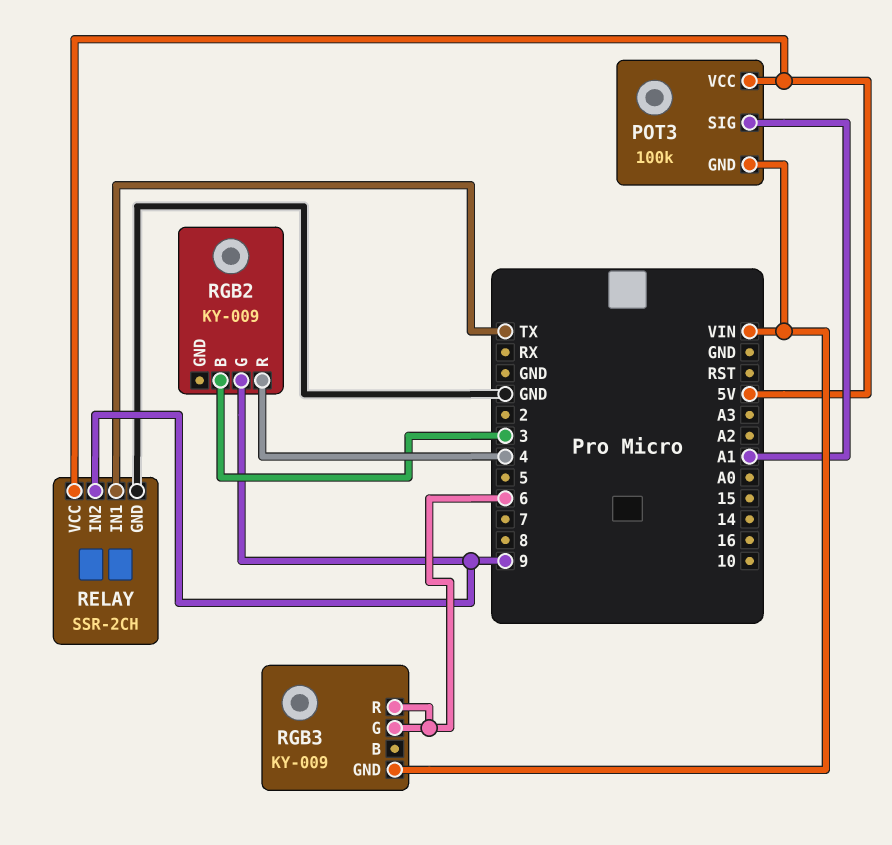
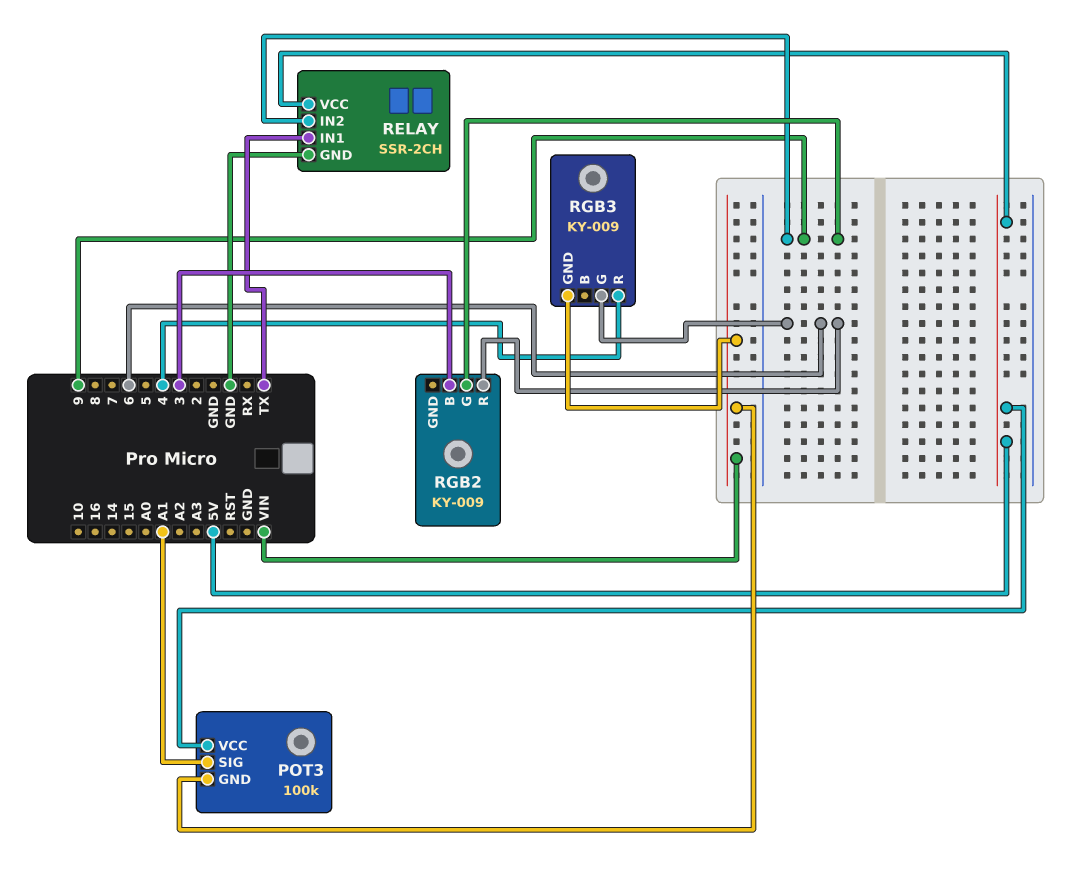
RGB2 pin R: 4 -> 6
RGB3 pin R: 6 -> 4

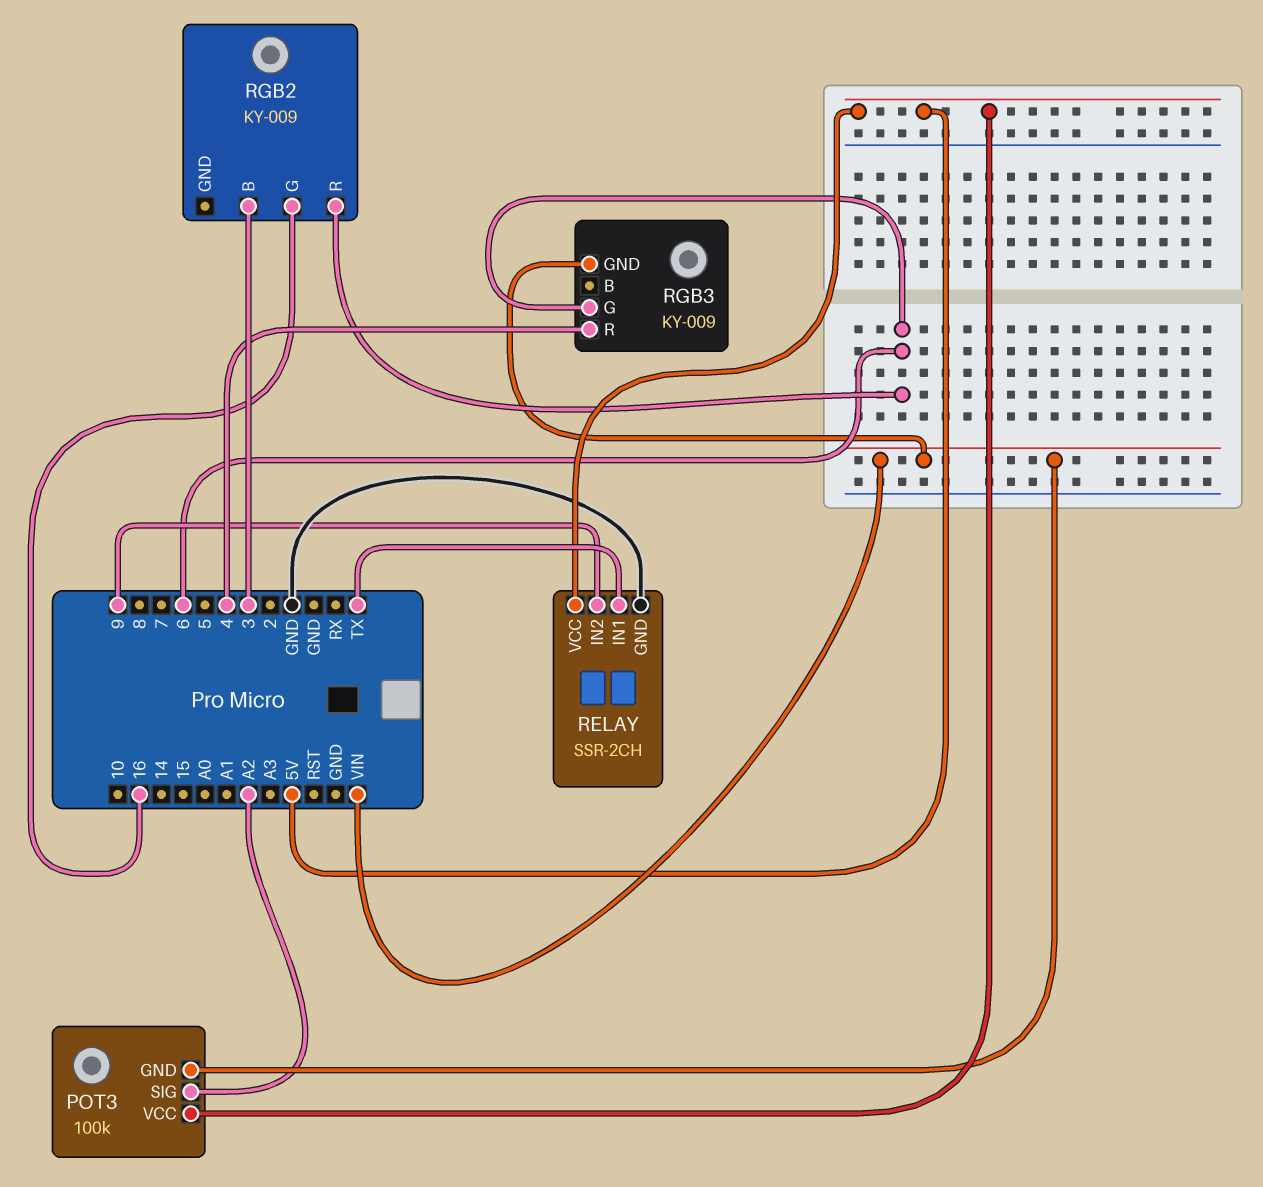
POT3 pin SIG: A1 -> A2
RGB2 pin G: 9 -> 16

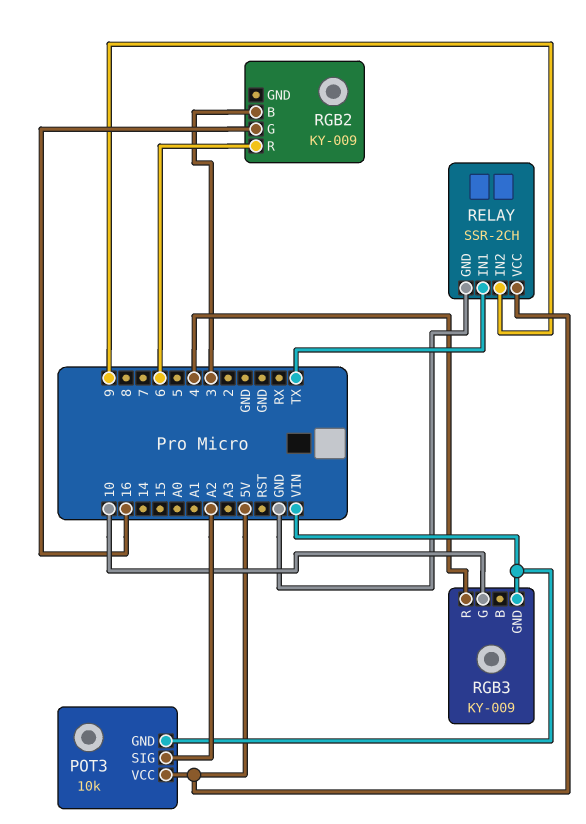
POT3: 100k -> 10k
RGB3 pin G: 6 -> 10

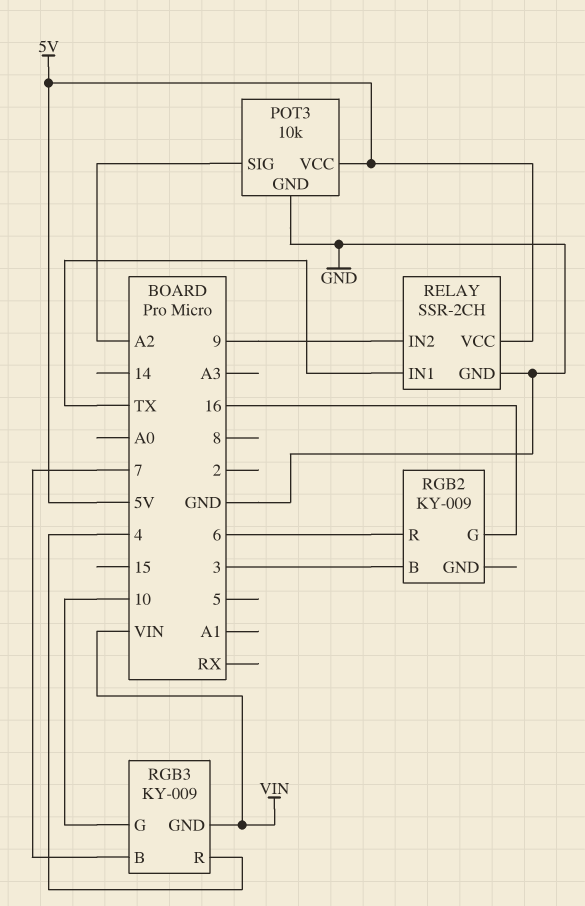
POT3 pin GND: VIN -> GND
RGB3 pin B: none -> 7

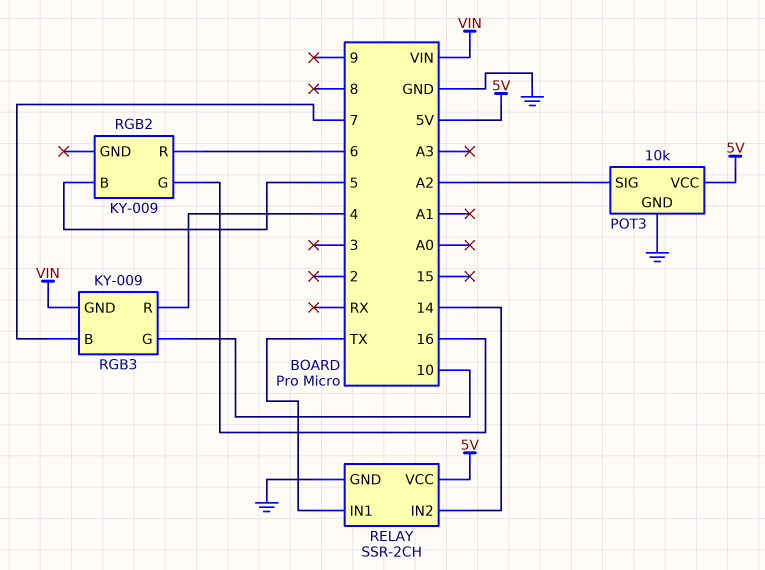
RELAY pin IN2: 9 -> 14
RGB2 pin B: 3 -> 5

